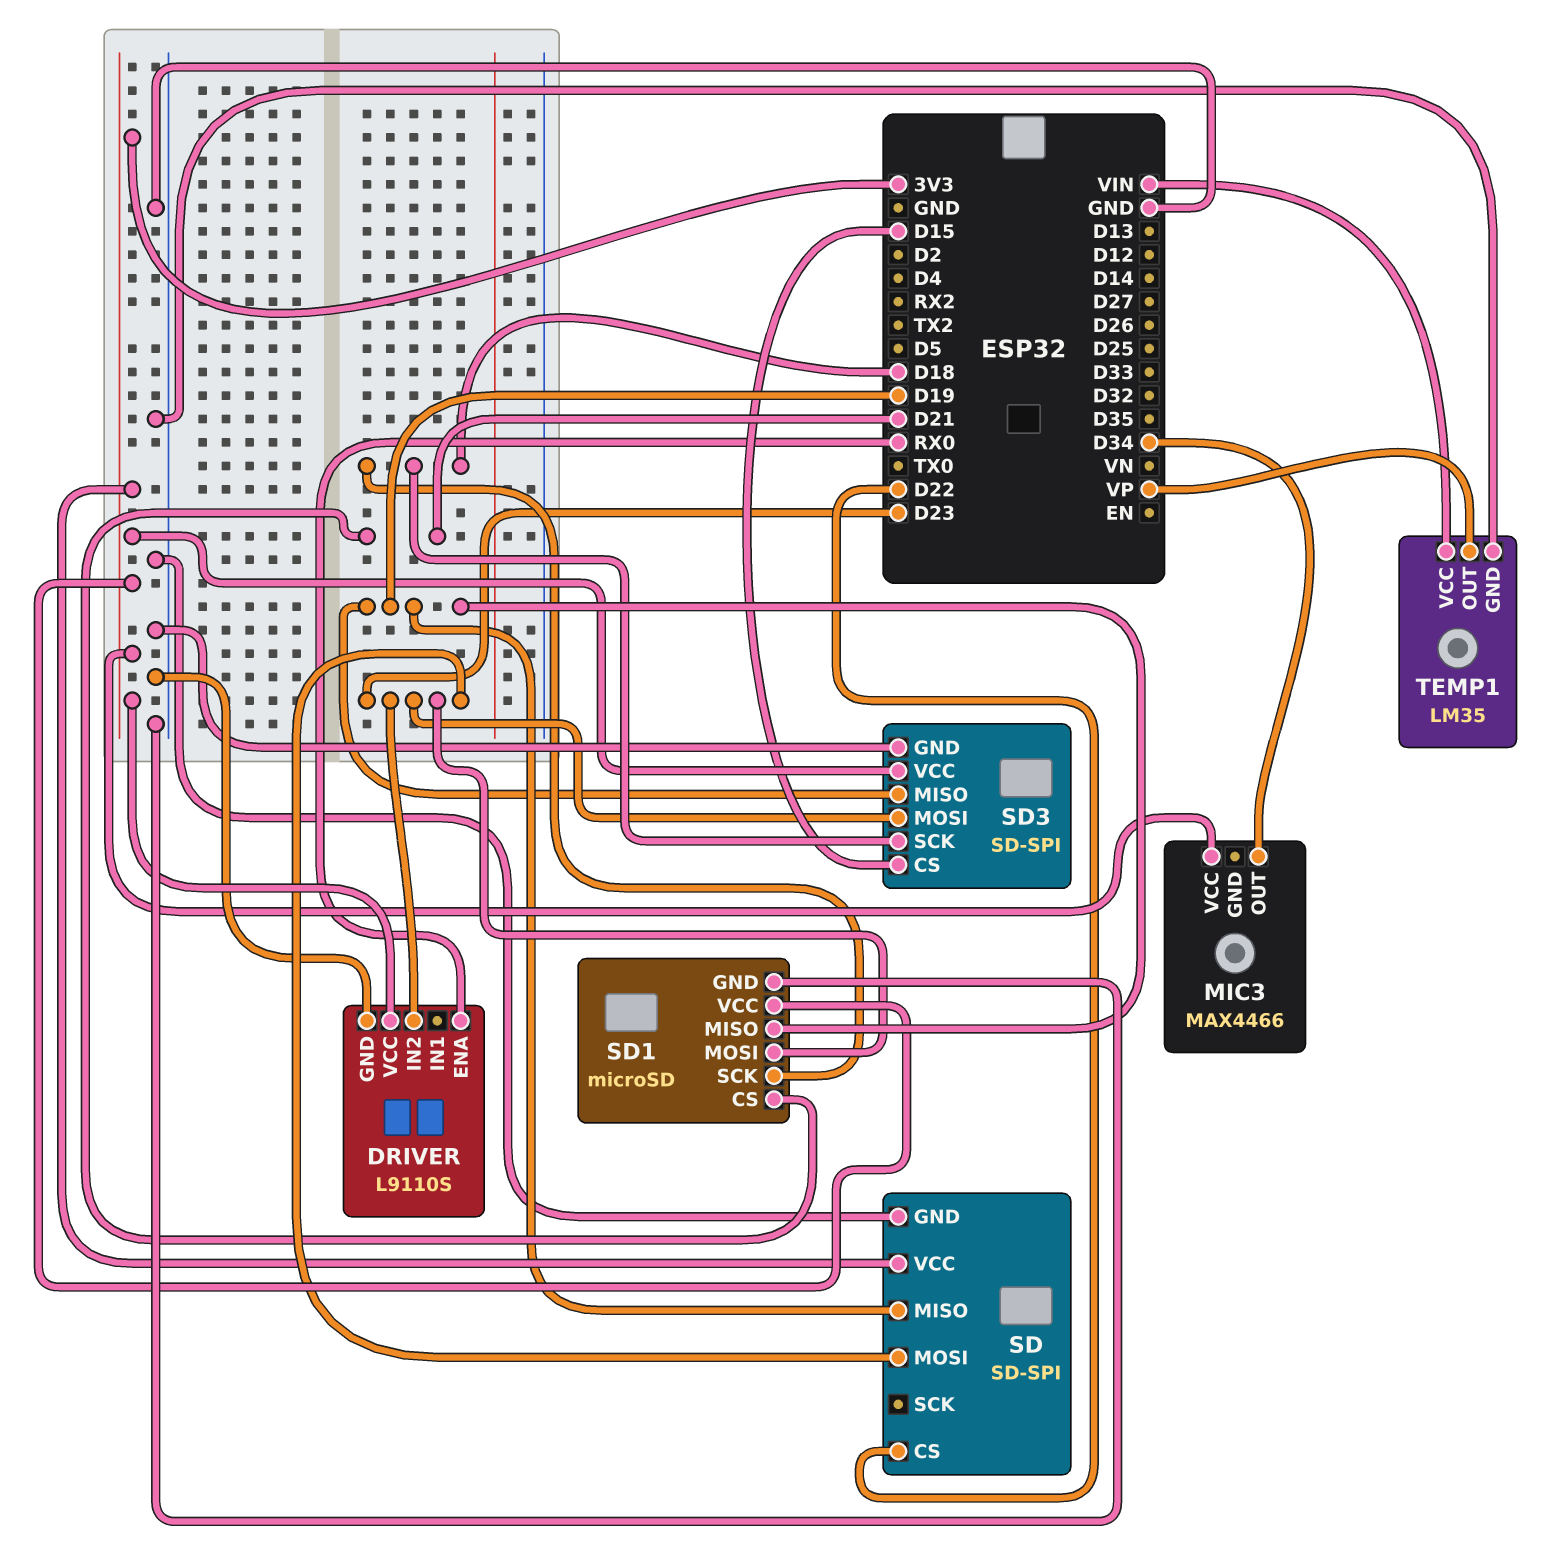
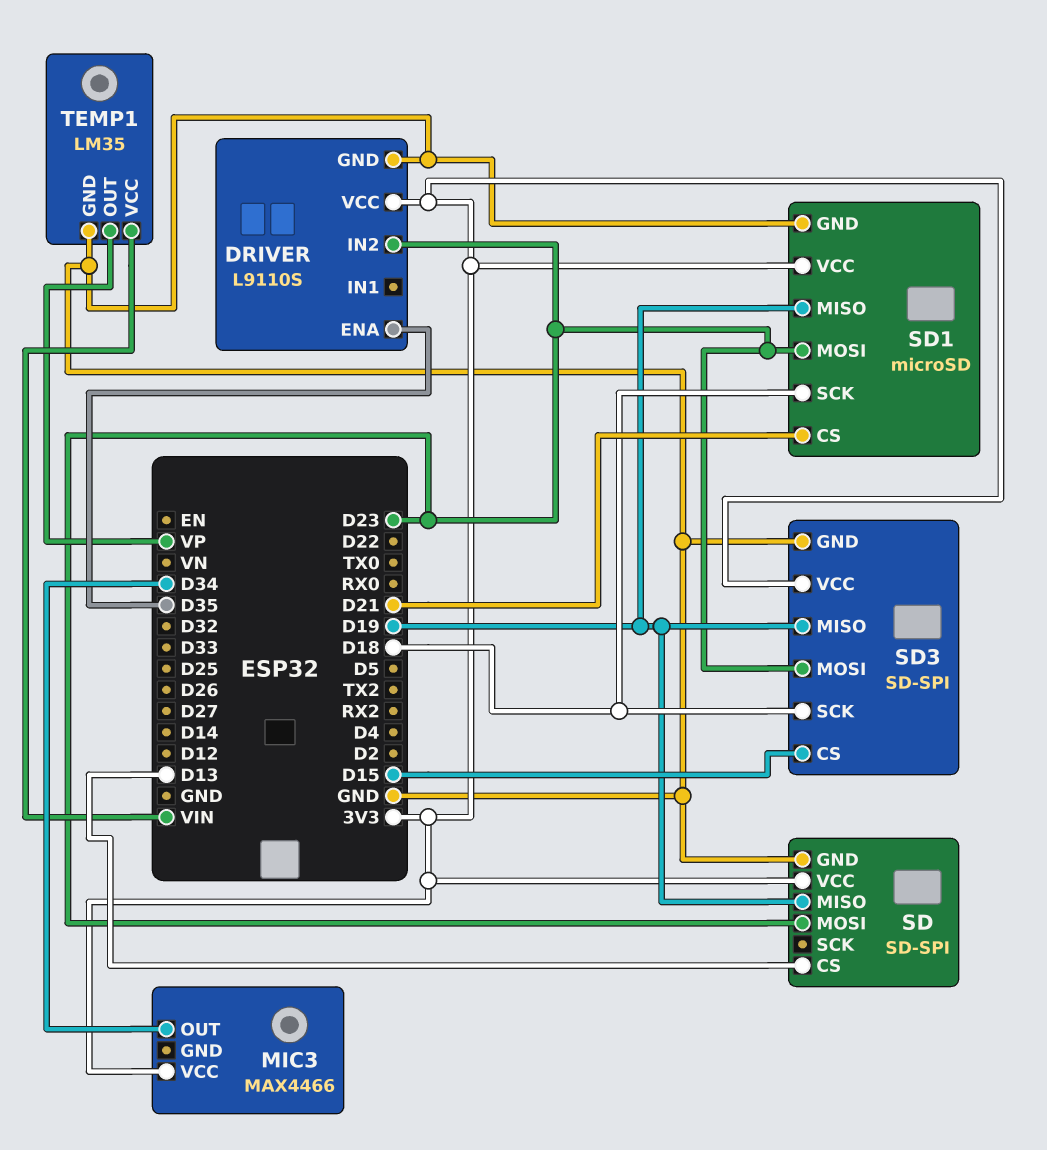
DRIVER pin ENA: RX0 -> D35
SD pin CS: D22 -> D13

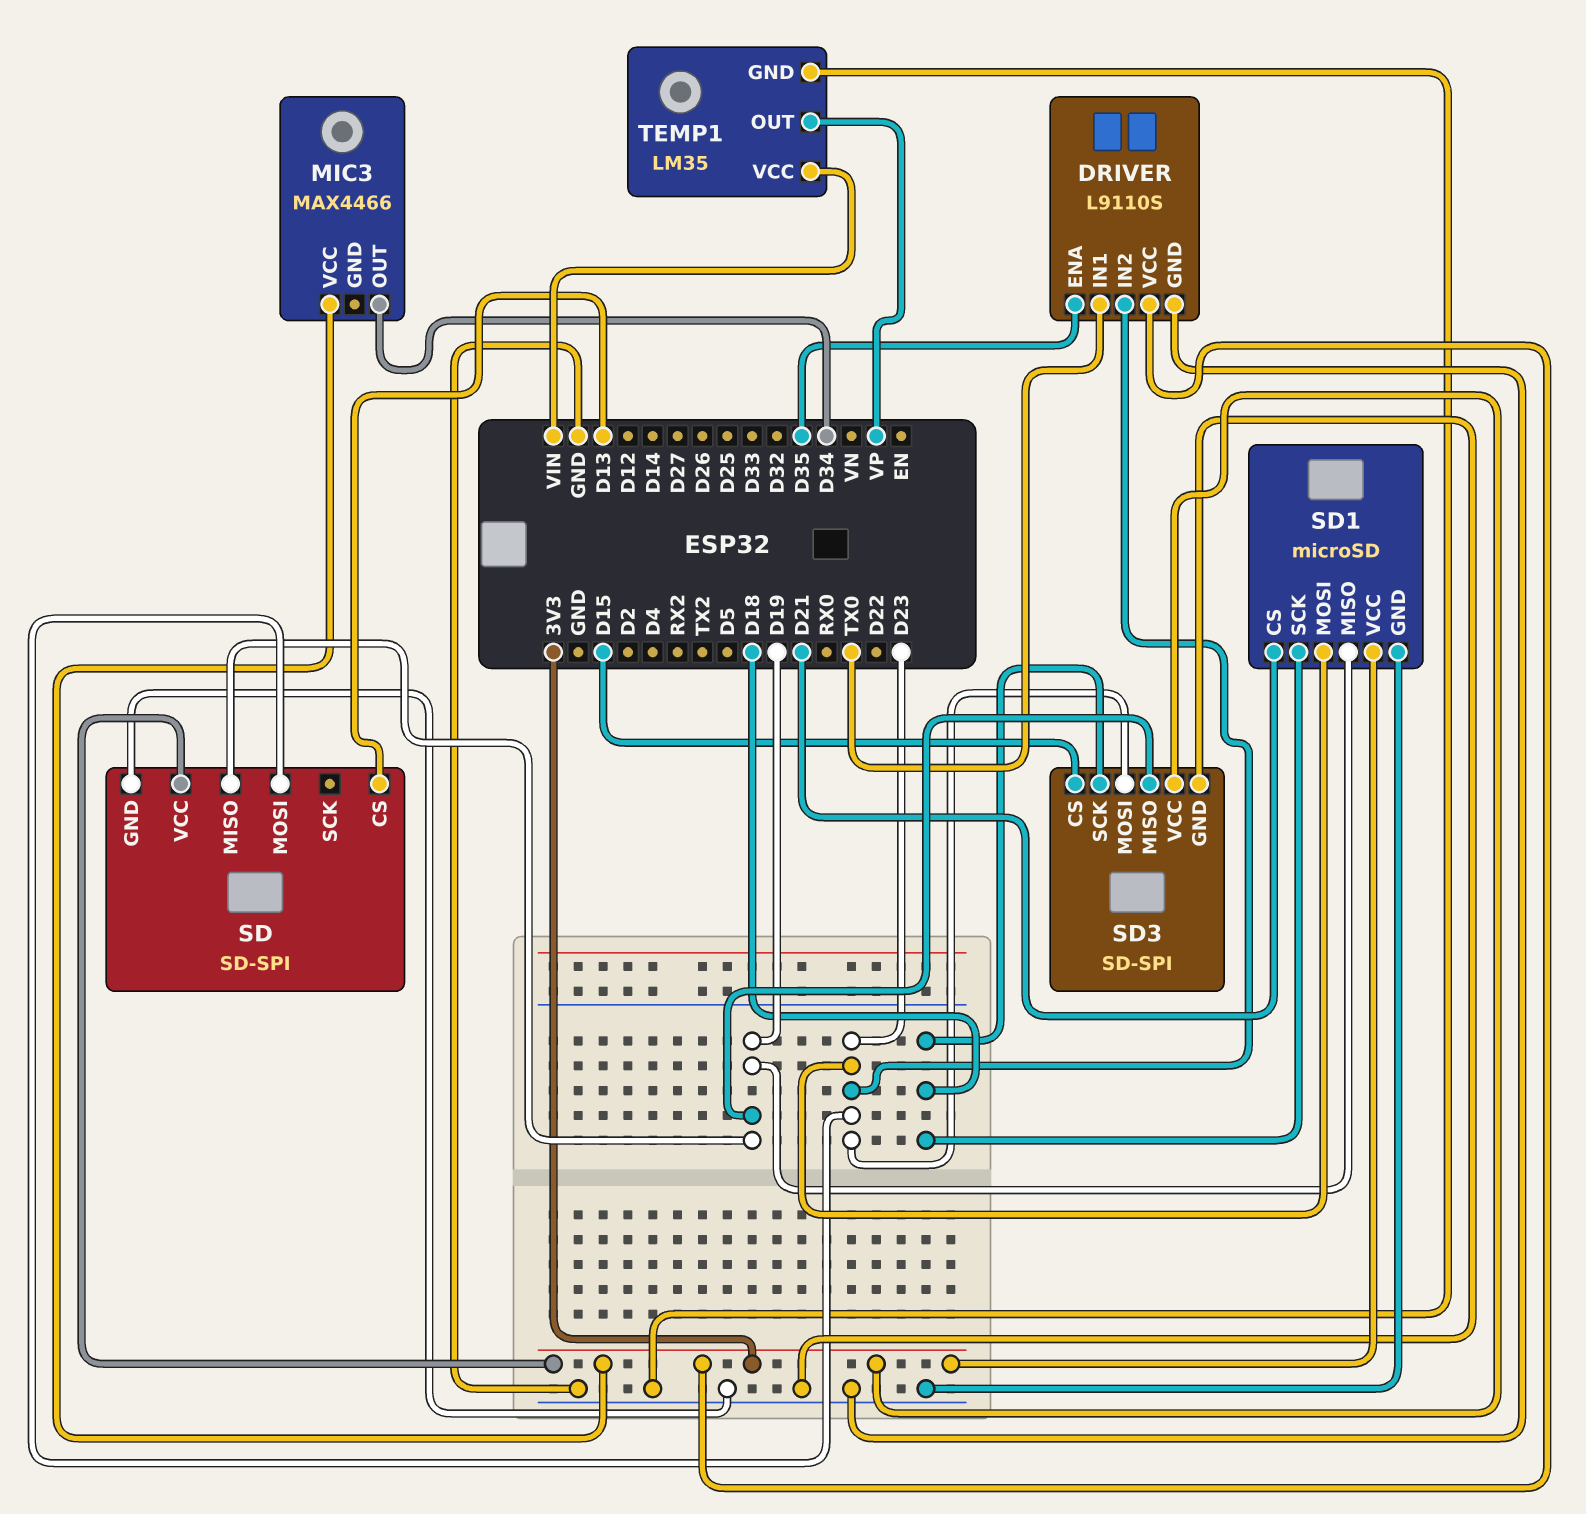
DRIVER pin IN1: none -> TX0

